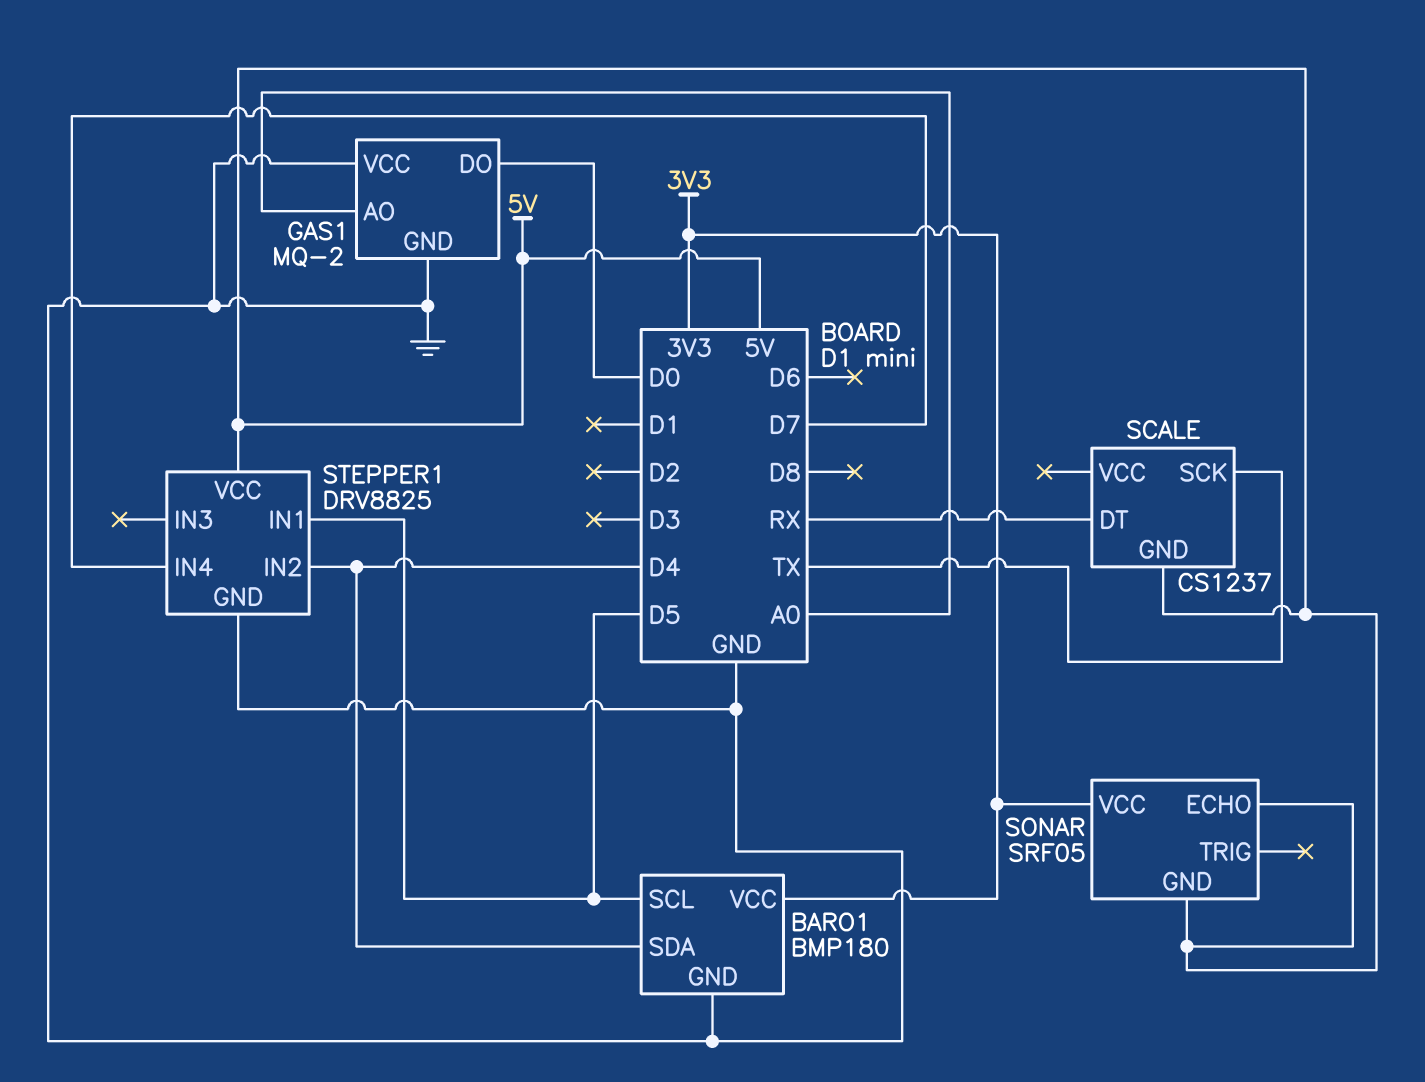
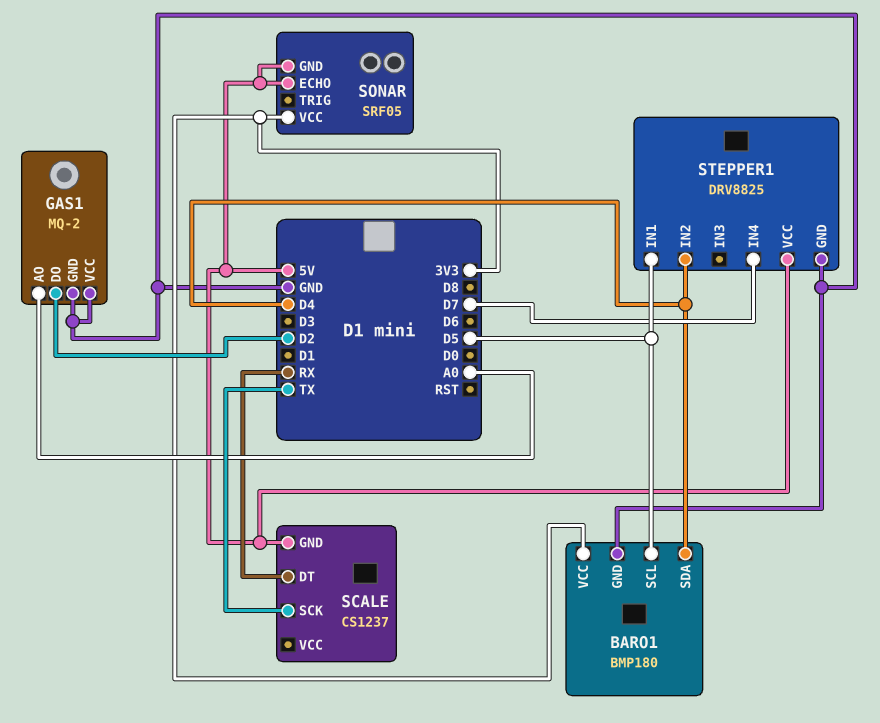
GAS1 pin DO: D0 -> D2

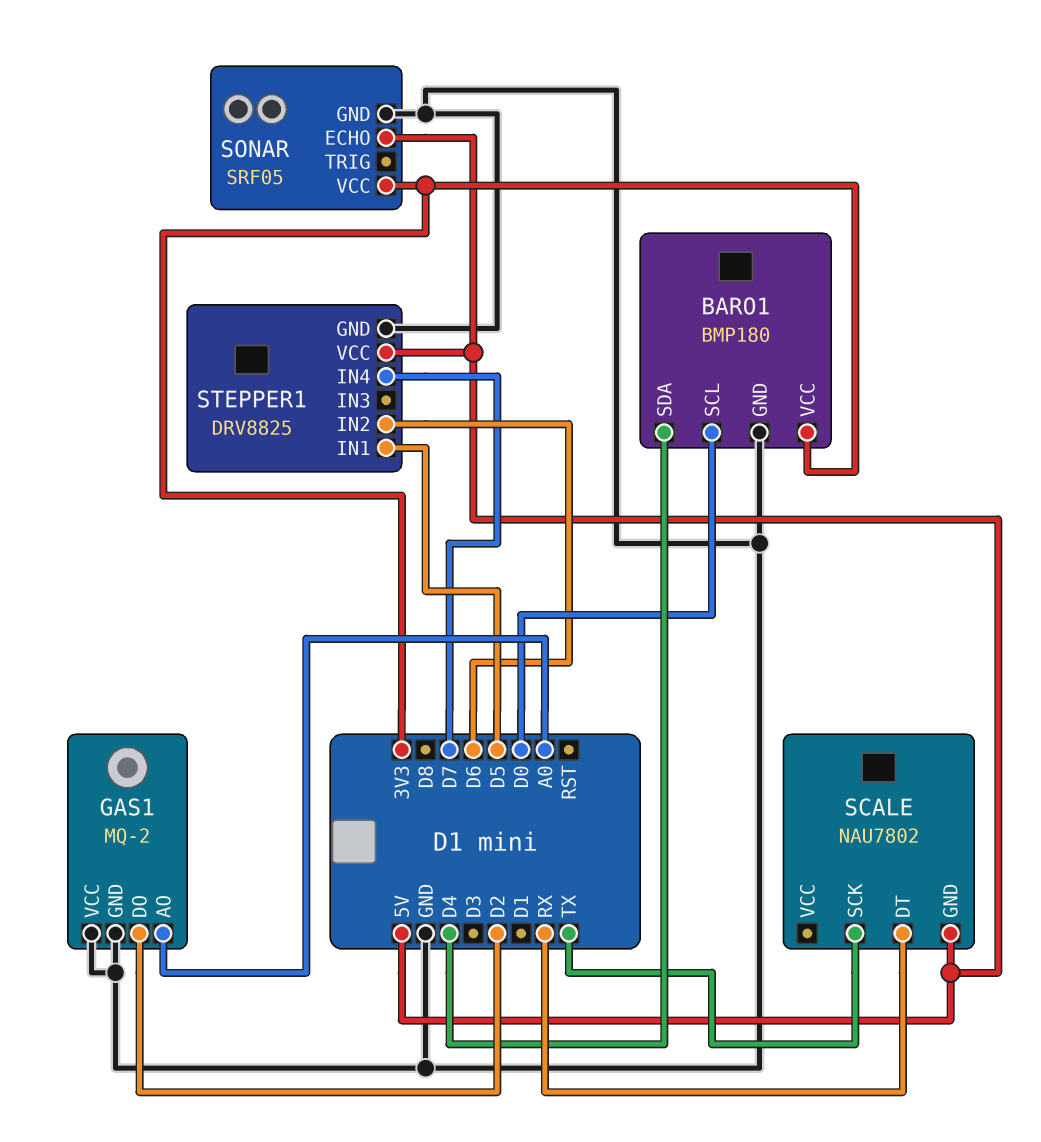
BARO1 pin SCL: D5 -> D0
SCALE: CS1237 -> NAU7802
SONAR pin GND: 5V -> GND
STEPPER1 pin IN2: D4 -> D6

